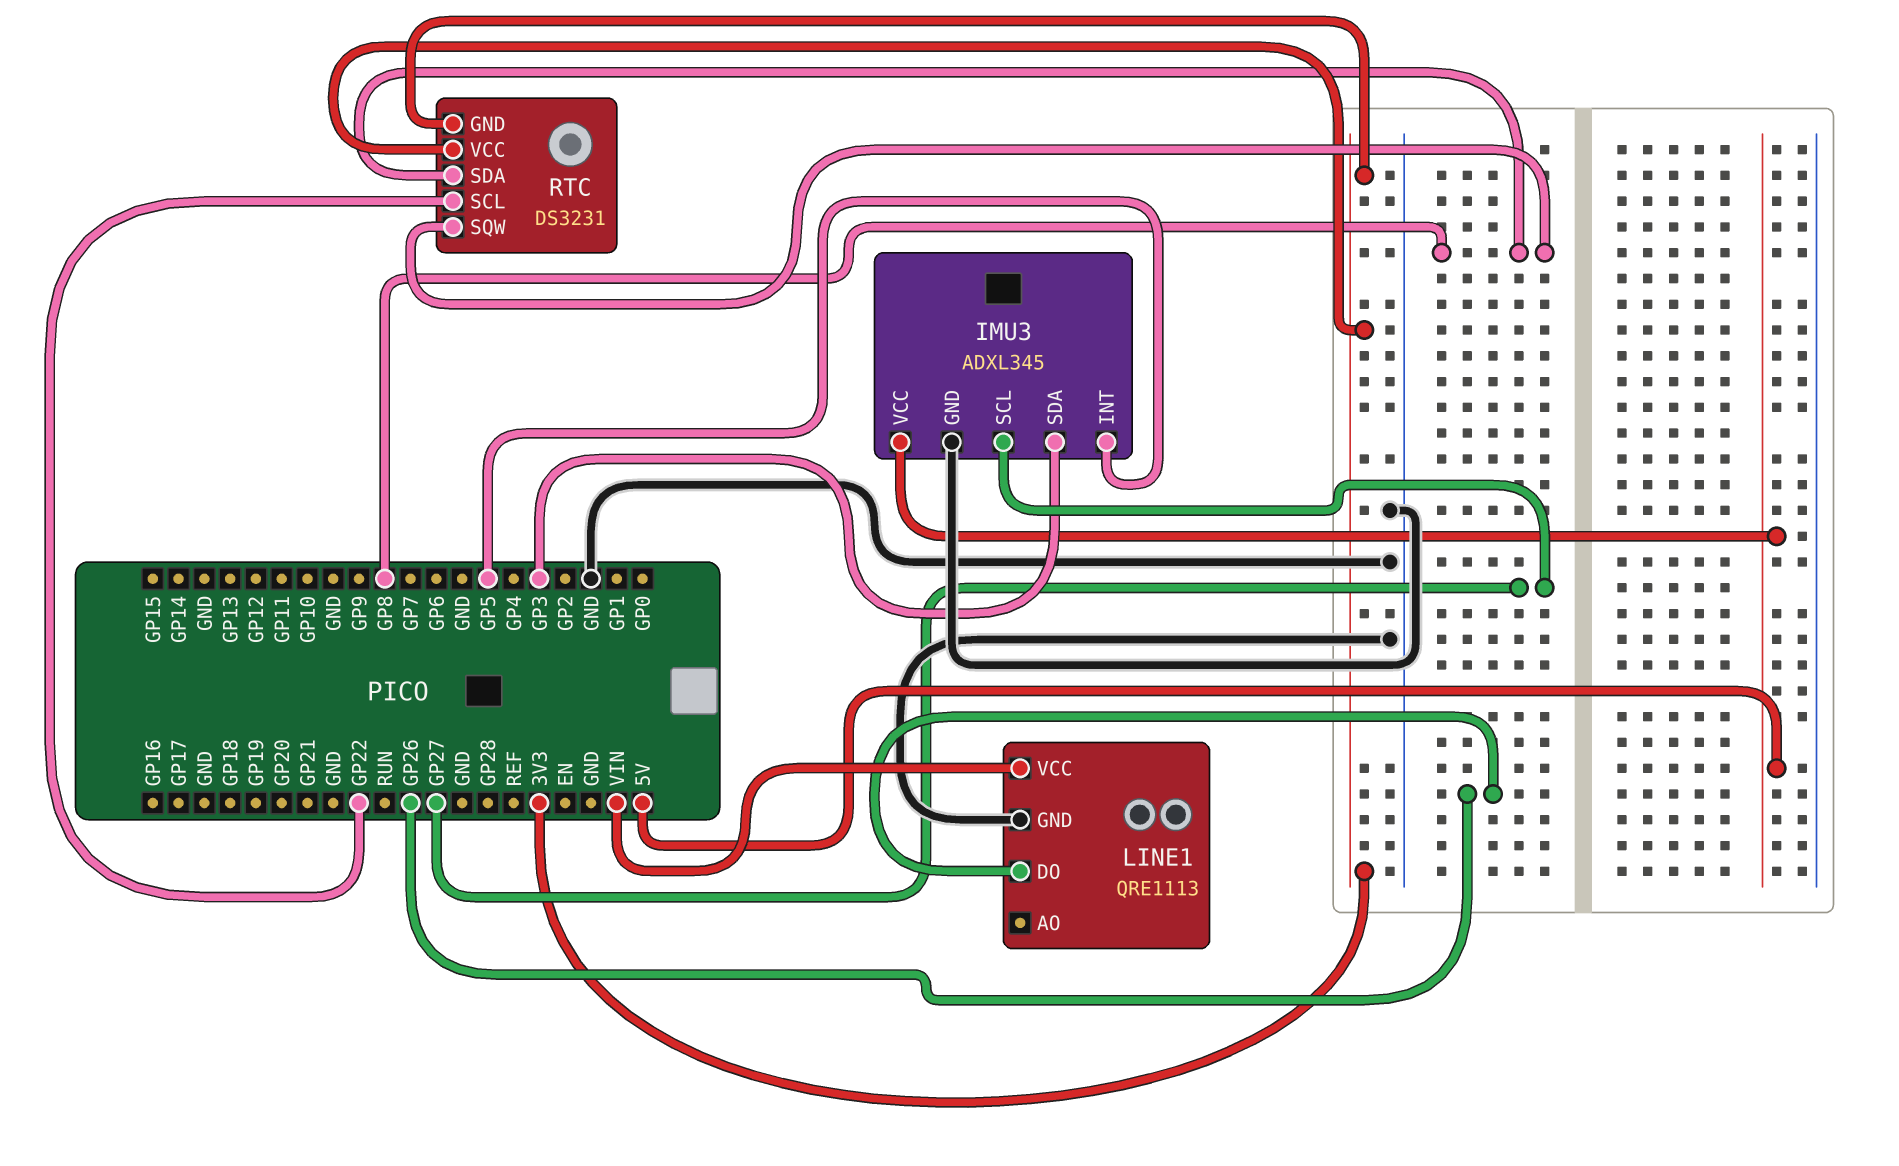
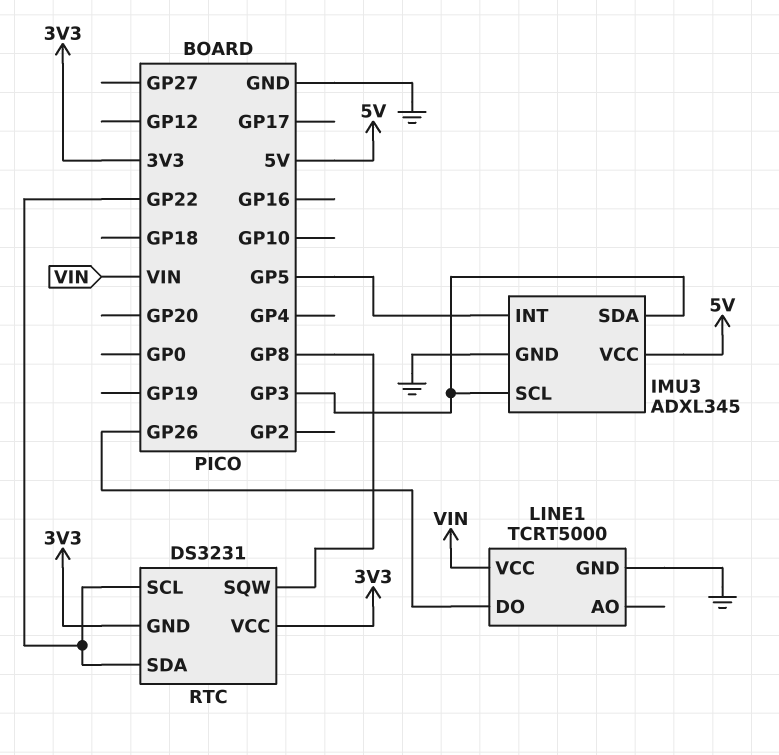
IMU3 pin SCL: GP27 -> GP3
LINE1: QRE1113 -> TCRT5000
RTC pin SDA: GP8 -> GP22

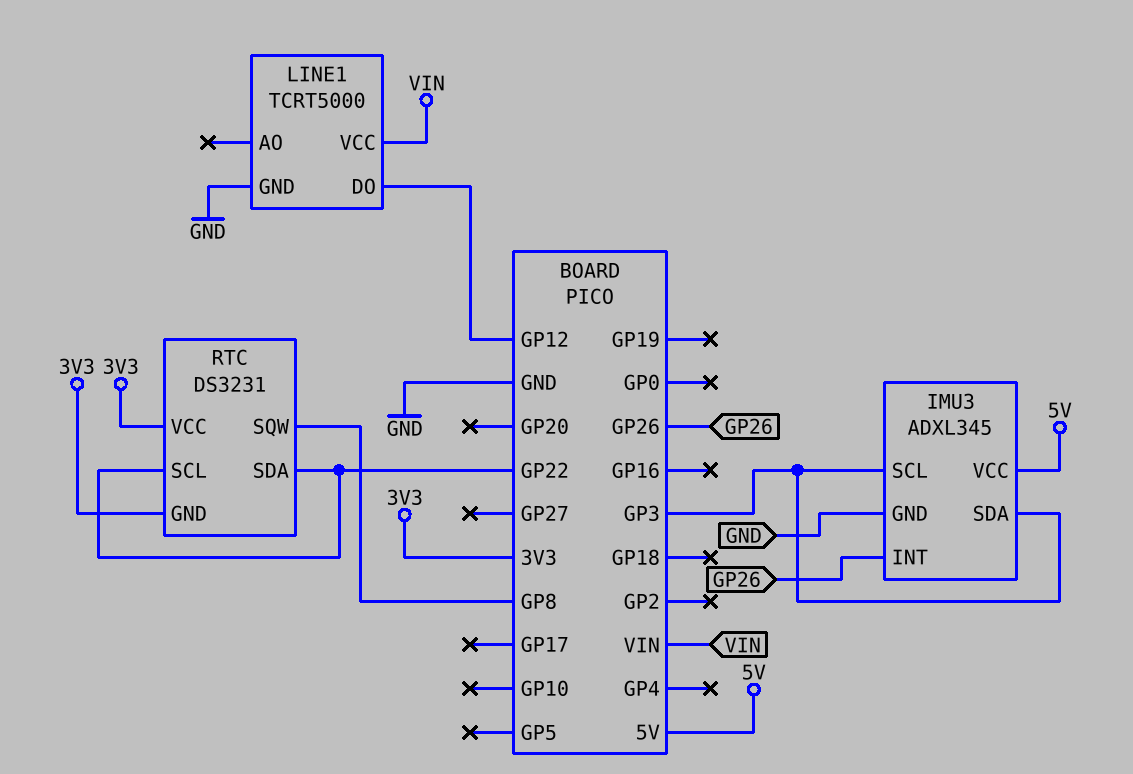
IMU3 pin INT: GP5 -> GP26
LINE1 pin DO: GP26 -> GP12

